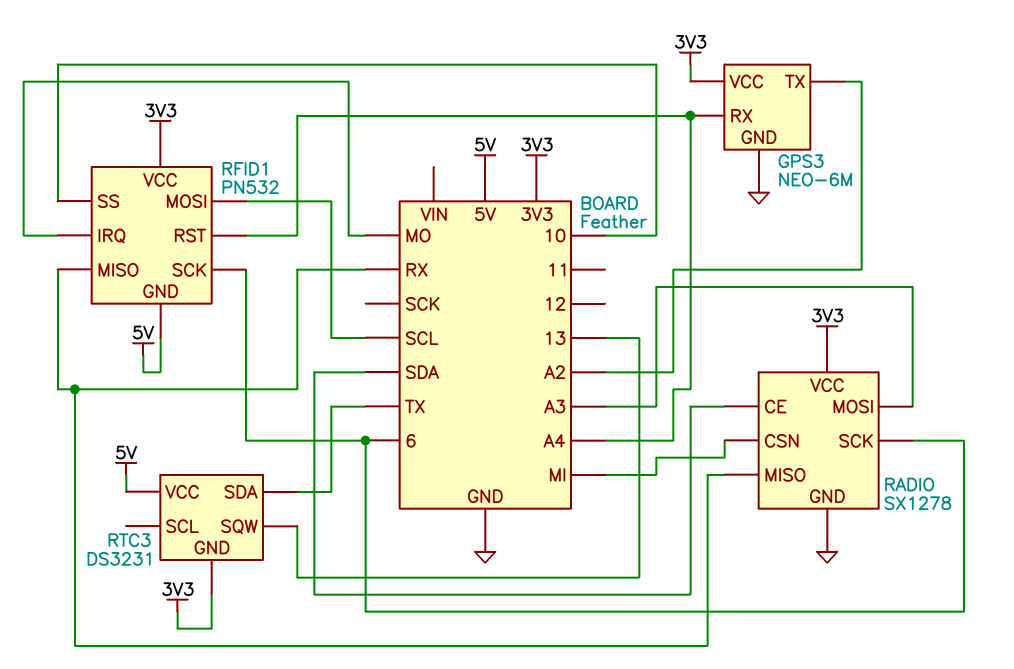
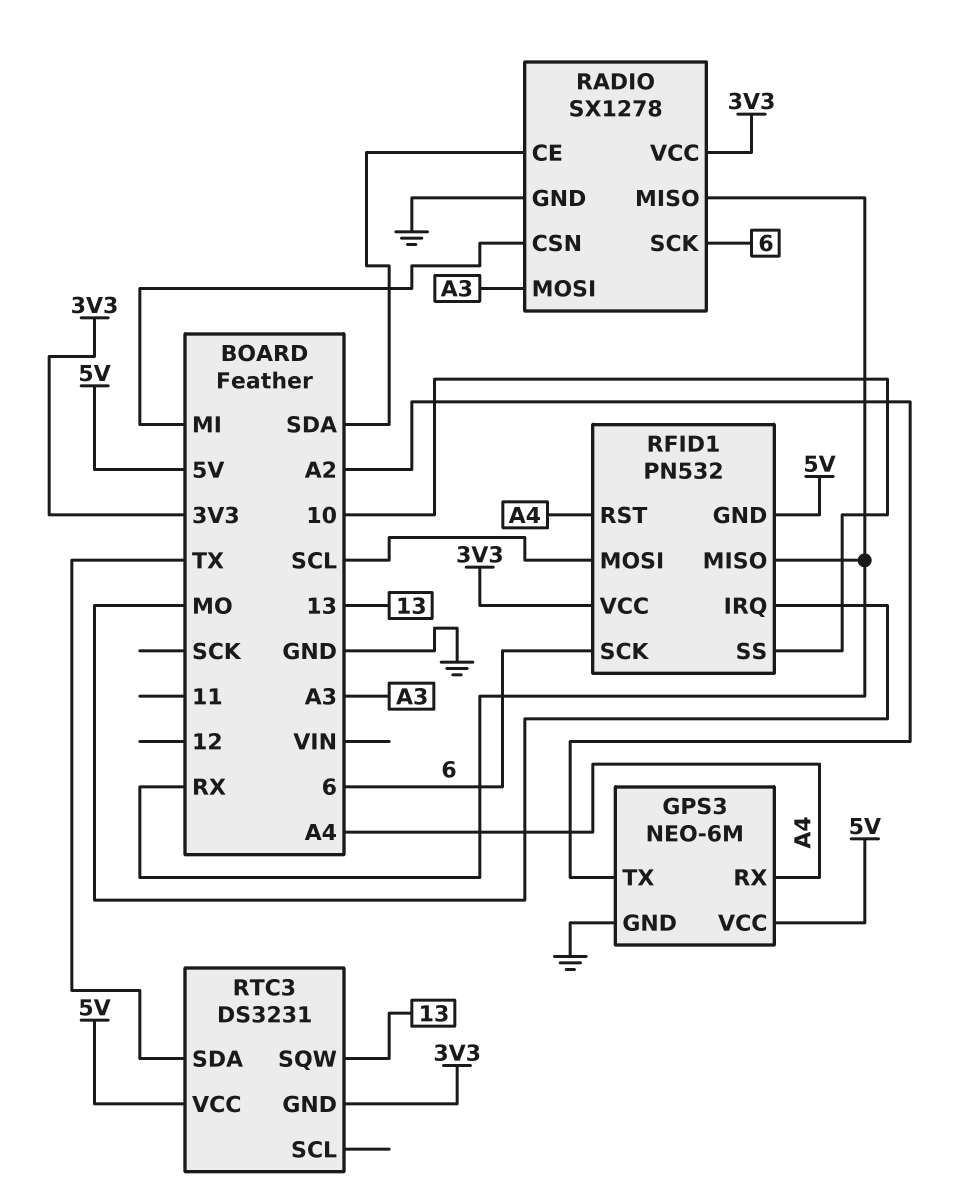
GPS3 pin VCC: 3V3 -> 5V

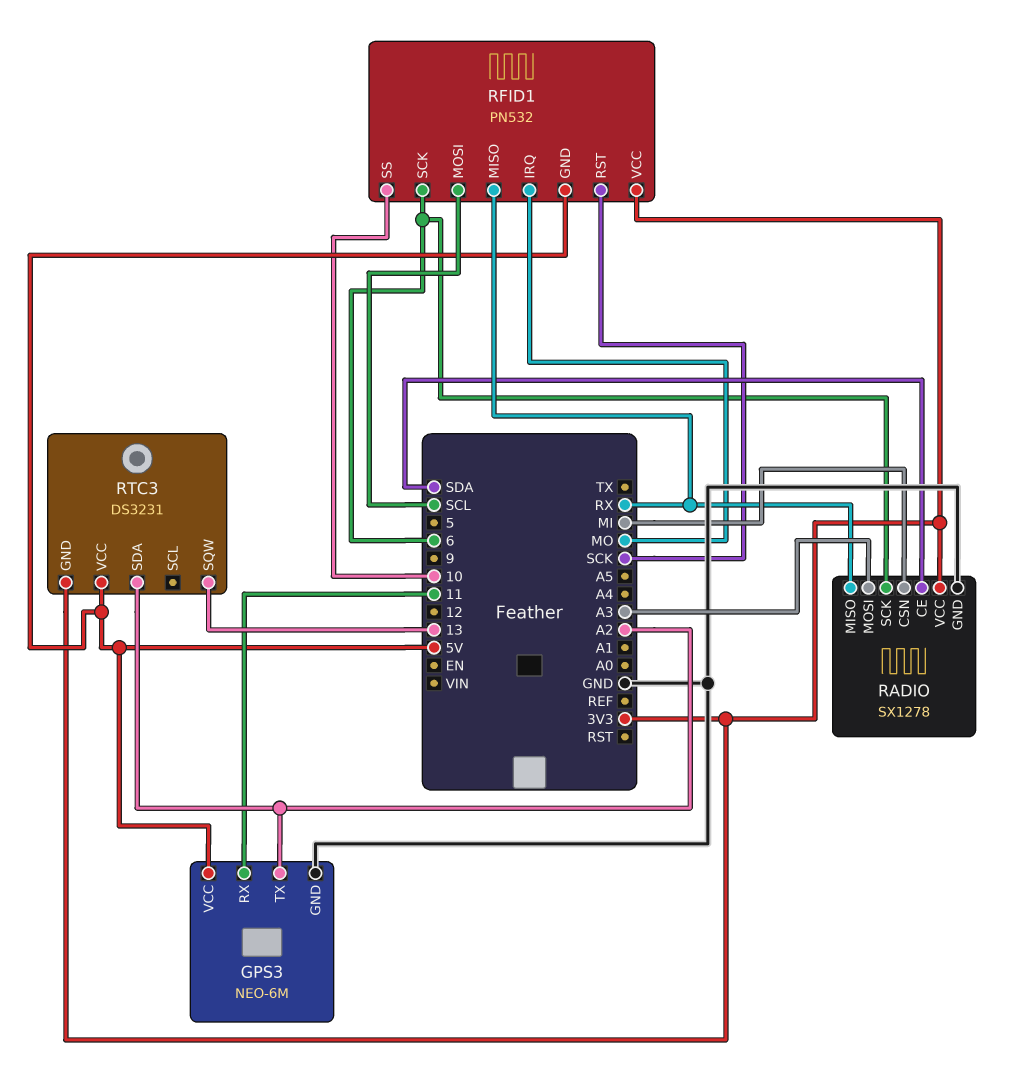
GPS3 pin RX: A4 -> 11
RFID1 pin RST: A4 -> SCK
RTC3 pin SDA: TX -> A2

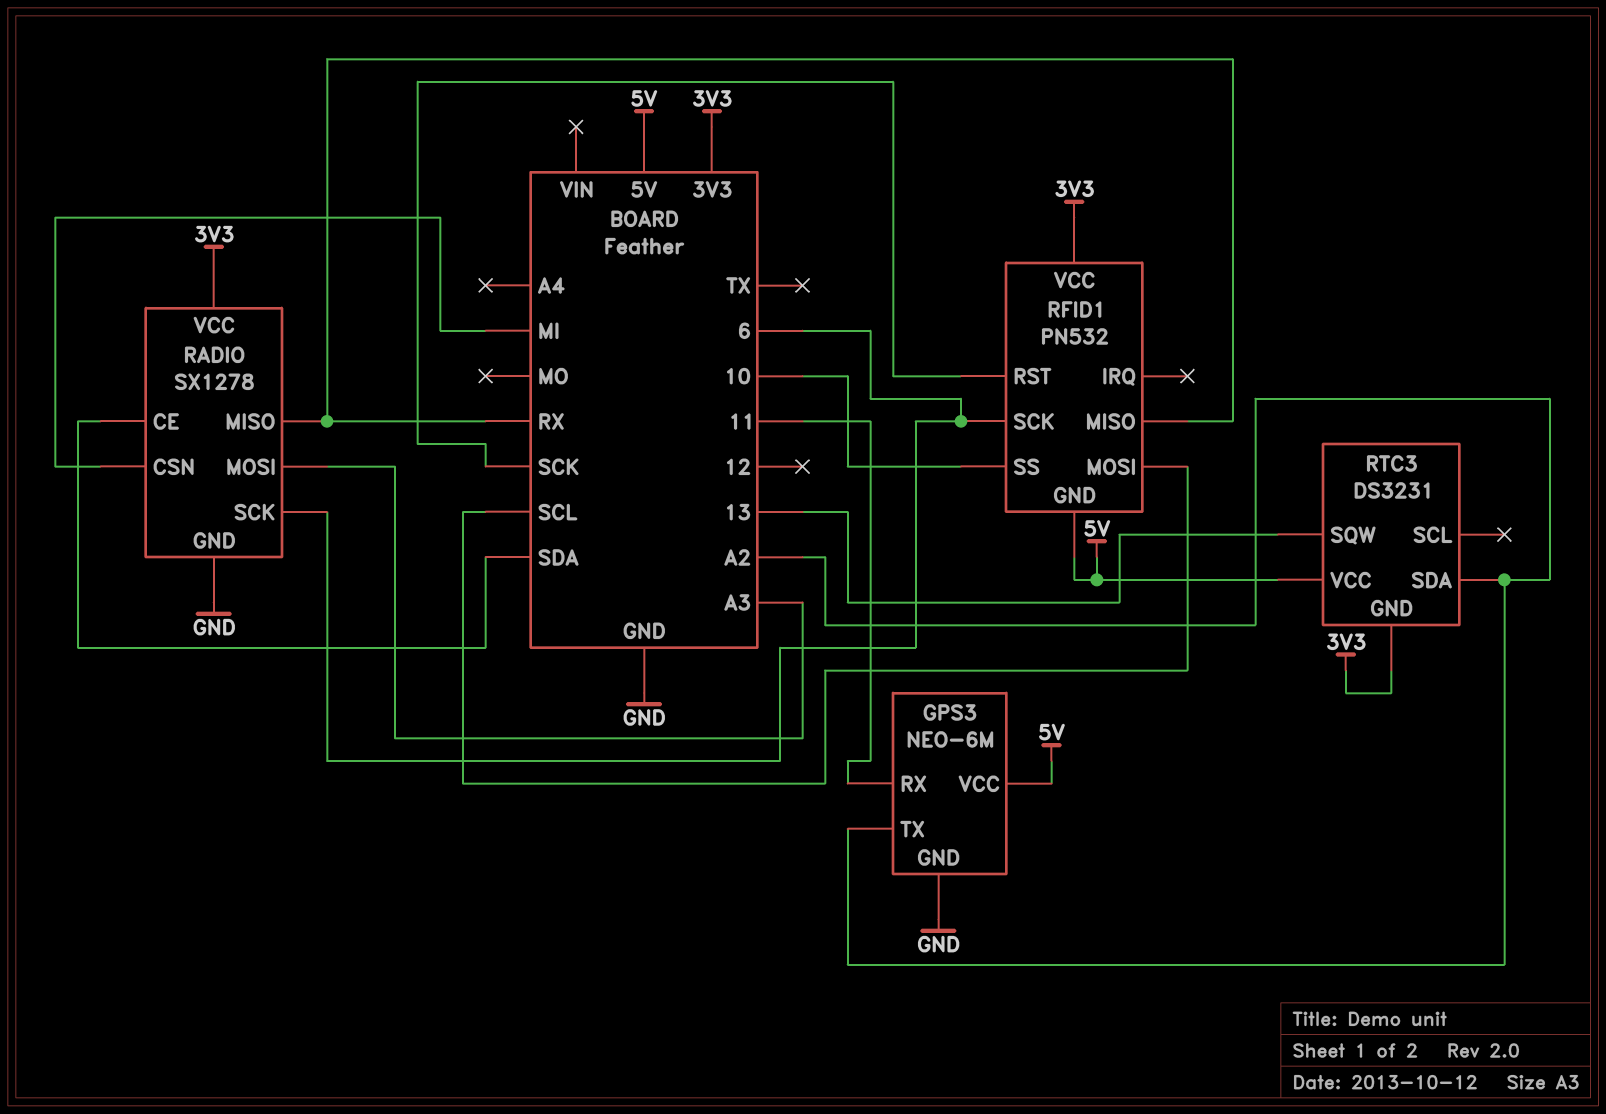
RFID1 pin IRQ: MO -> none

